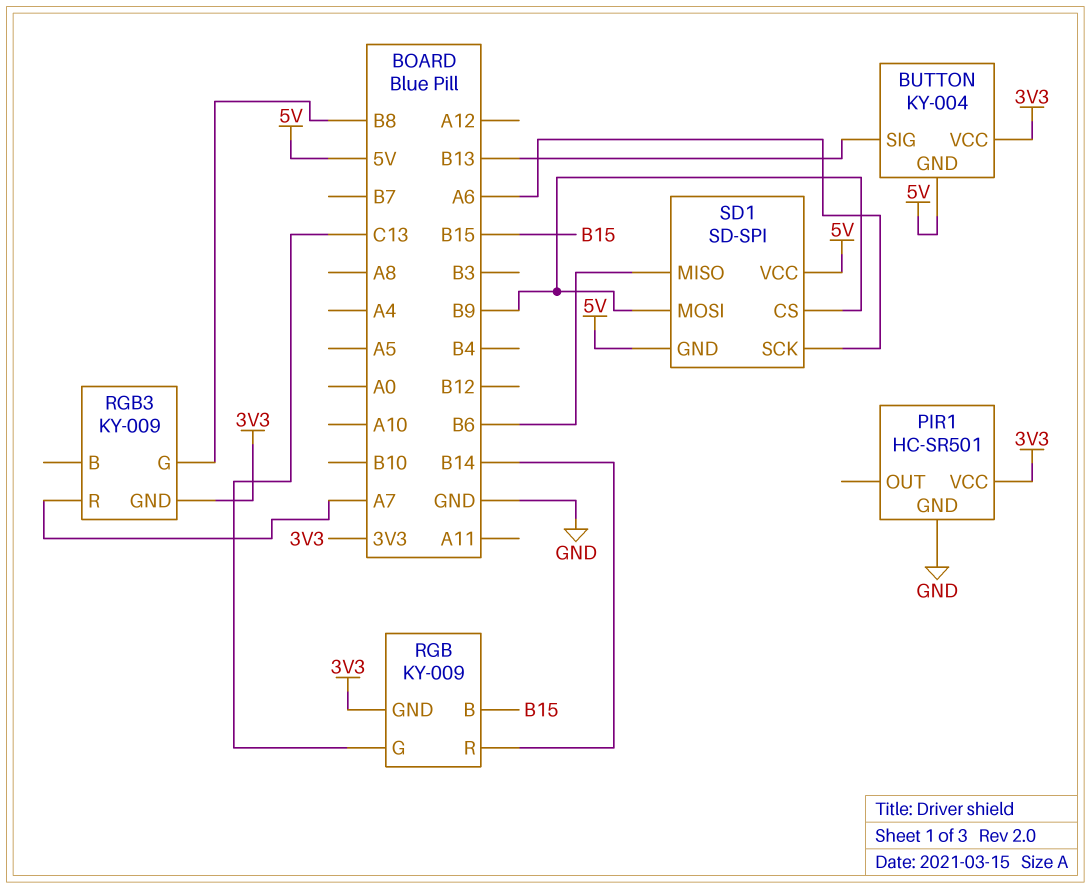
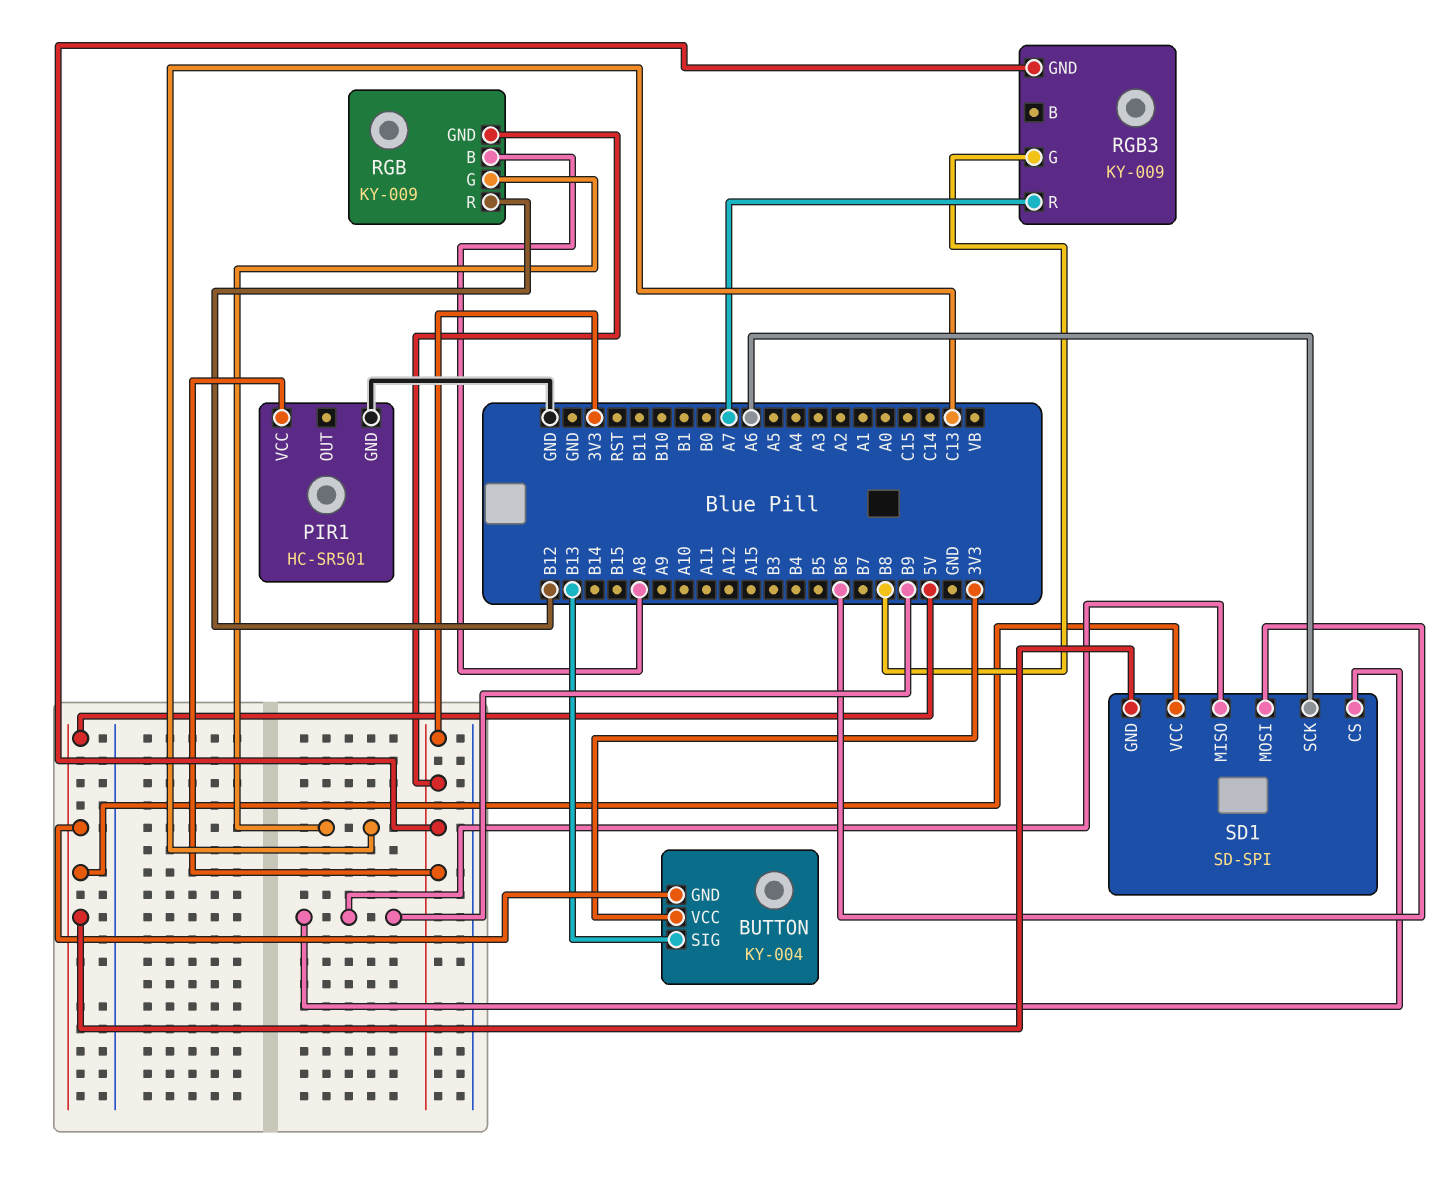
RGB pin B: B15 -> A8
RGB pin R: B14 -> B12
SD1 pin MISO: B6 -> B9
SD1 pin MOSI: B9 -> B6

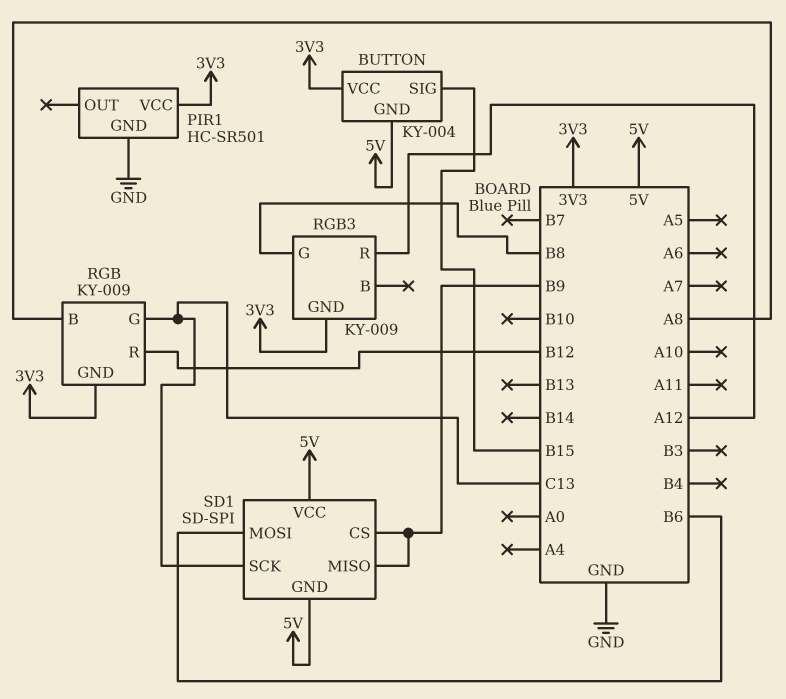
BUTTON pin SIG: B13 -> B15
RGB3 pin R: A7 -> A12
SD1 pin SCK: A6 -> C13

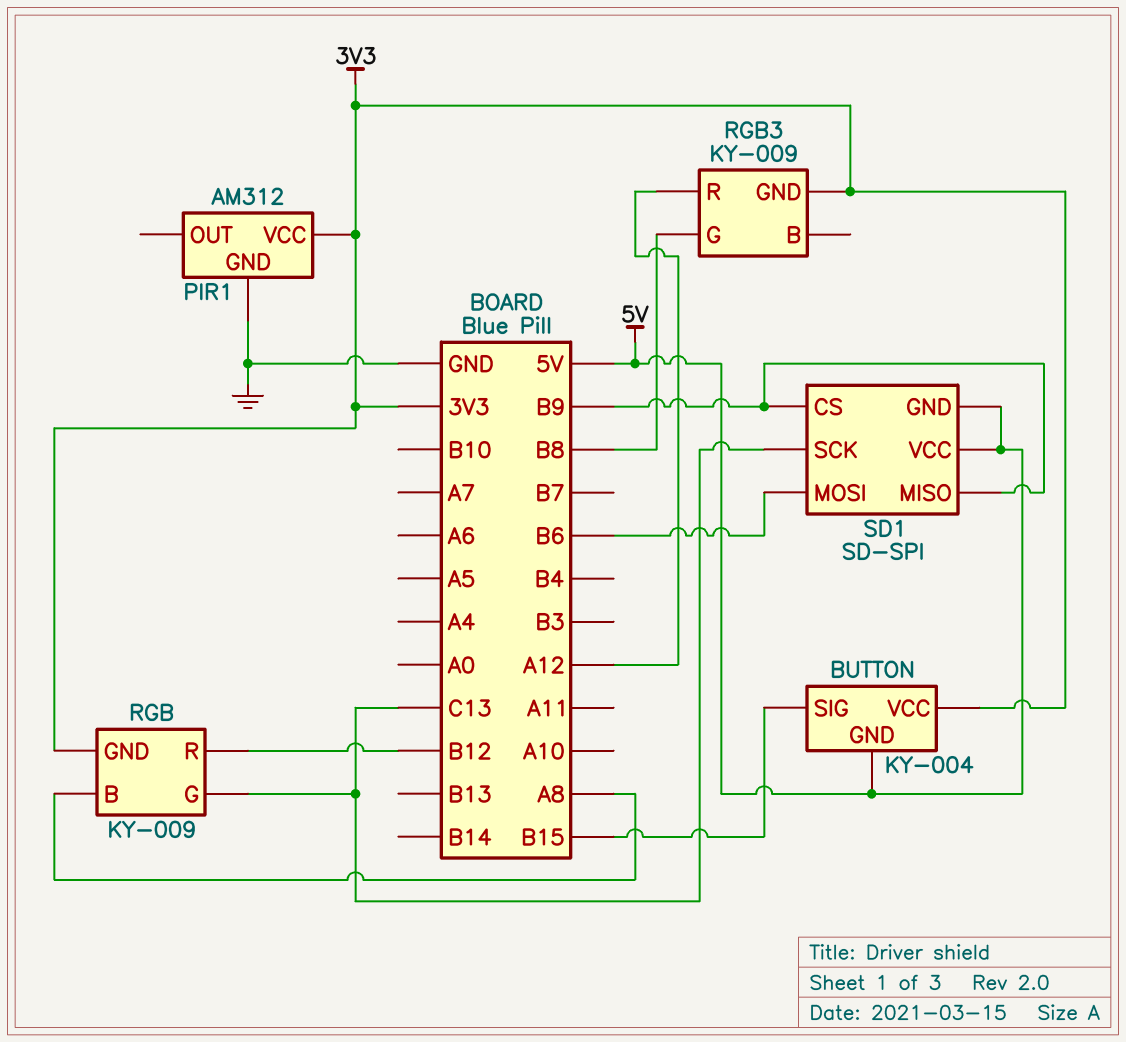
PIR1: HC-SR501 -> AM312

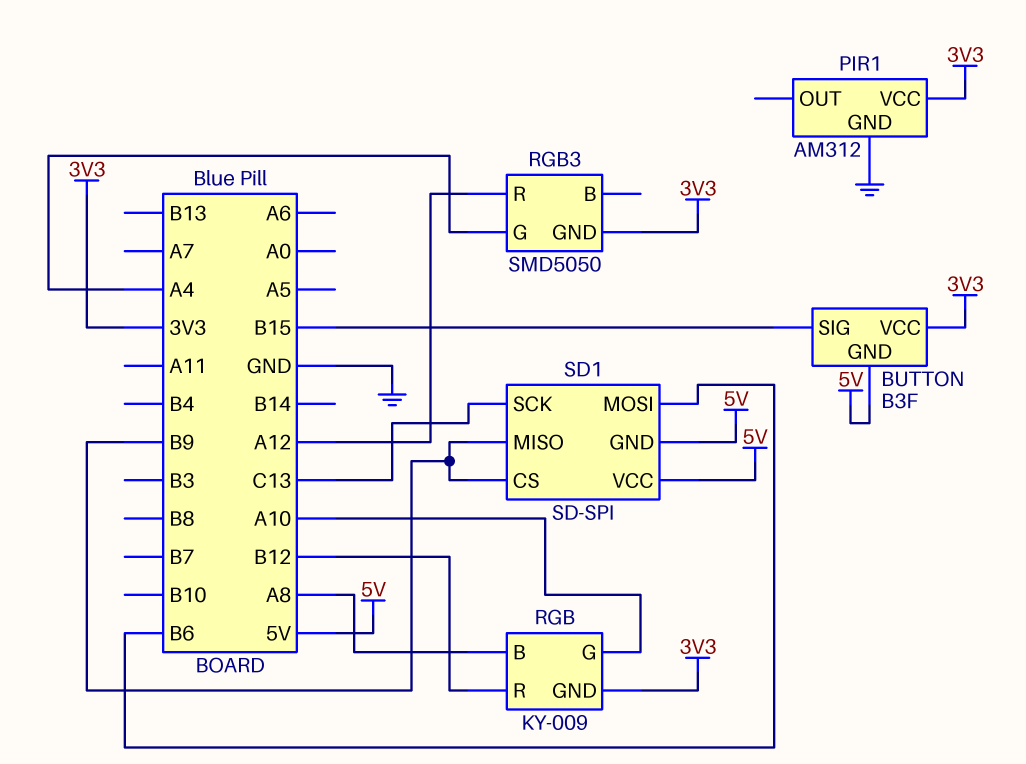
BUTTON: KY-004 -> B3F
RGB pin G: C13 -> A10
RGB3: KY-009 -> SMD5050
RGB3 pin G: B8 -> A4

